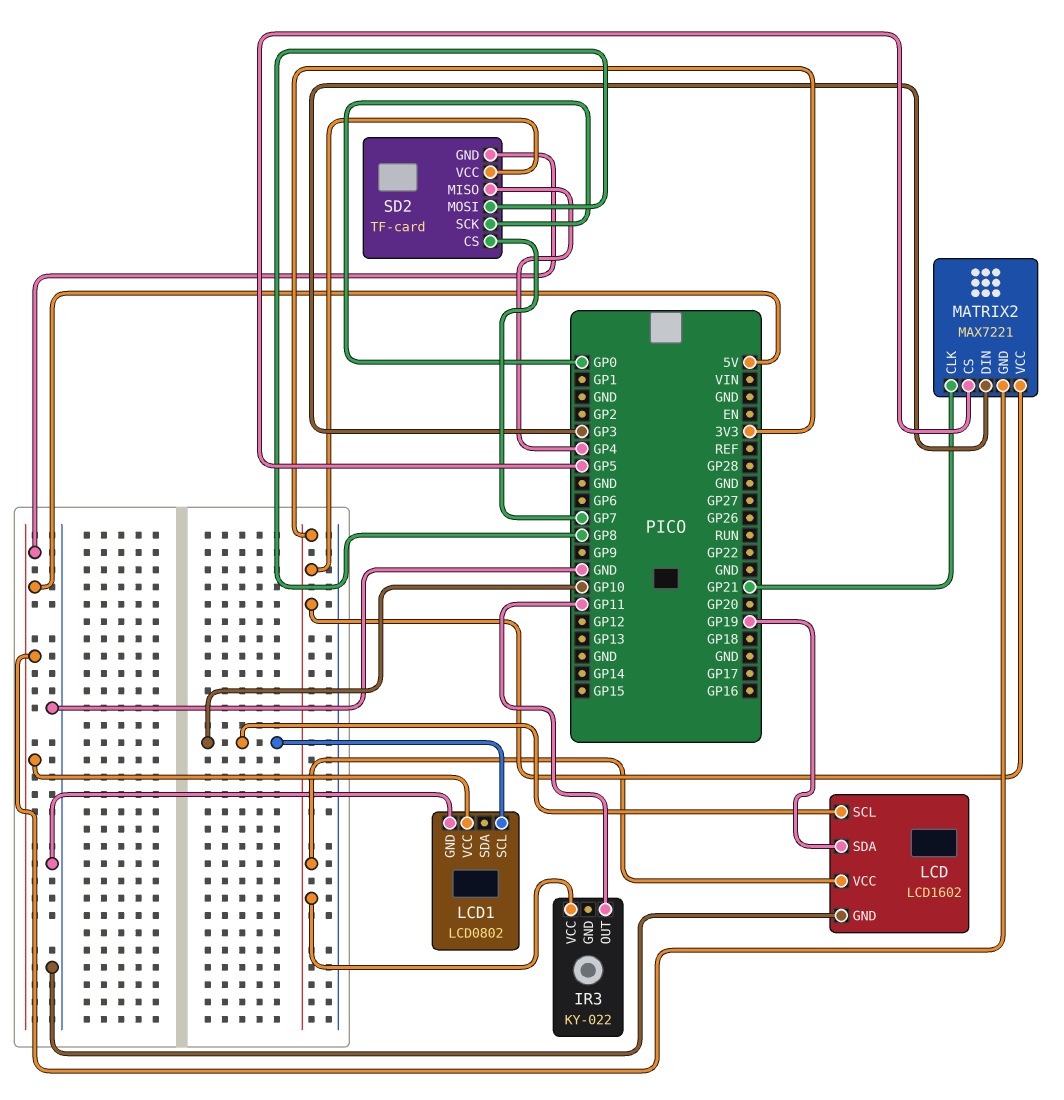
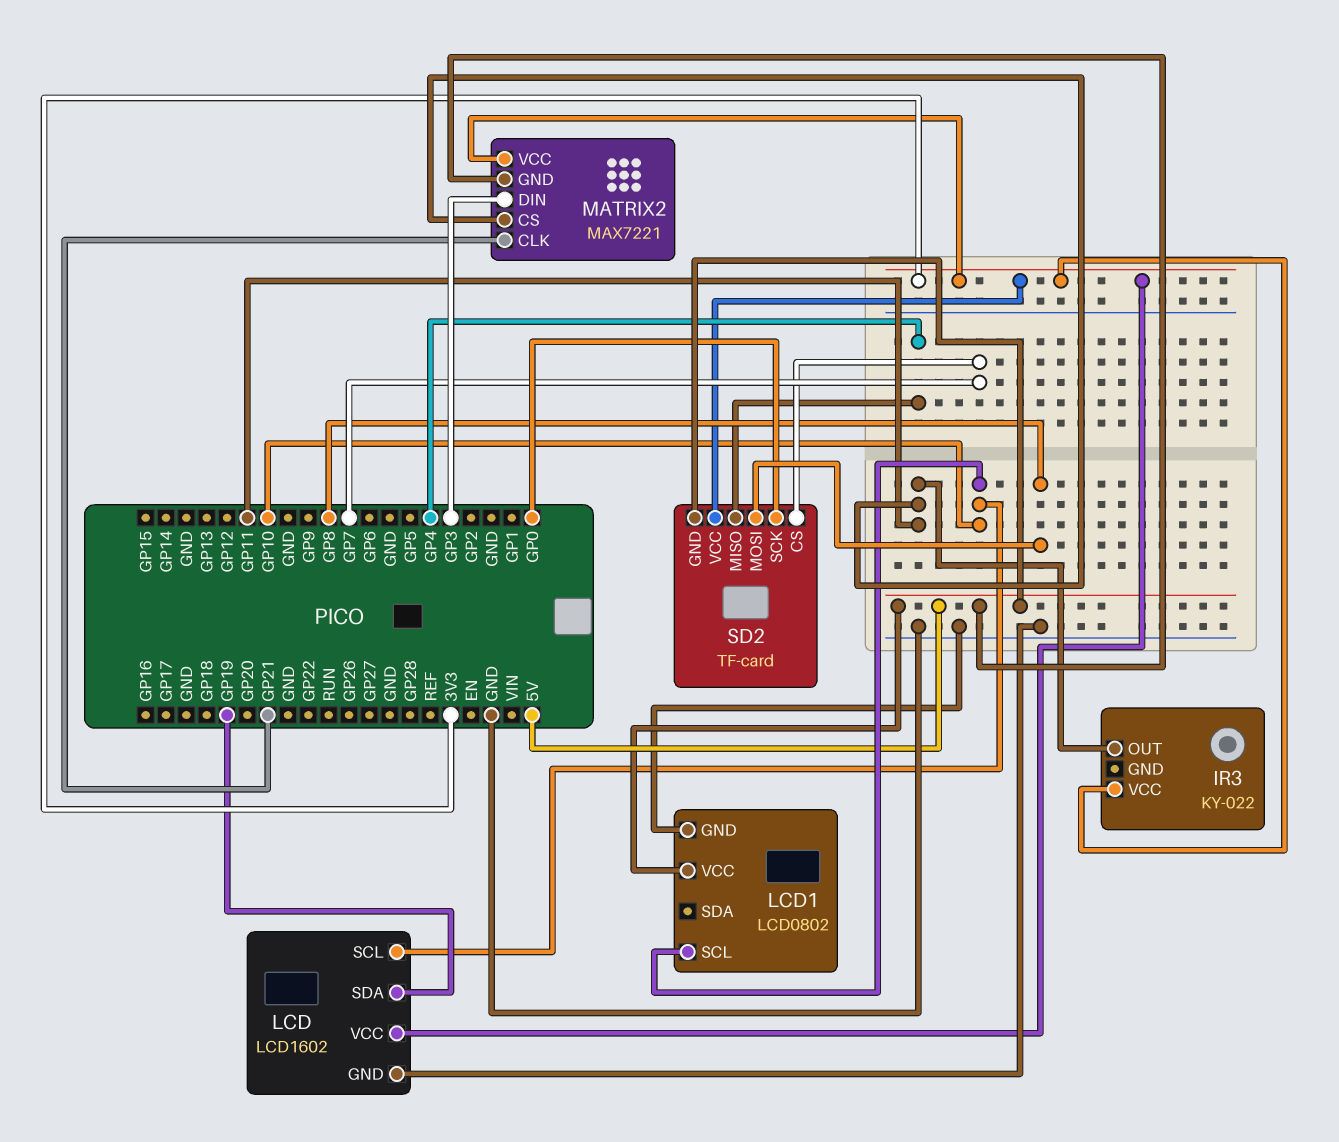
MATRIX2 pin CS: GP5 -> GP11

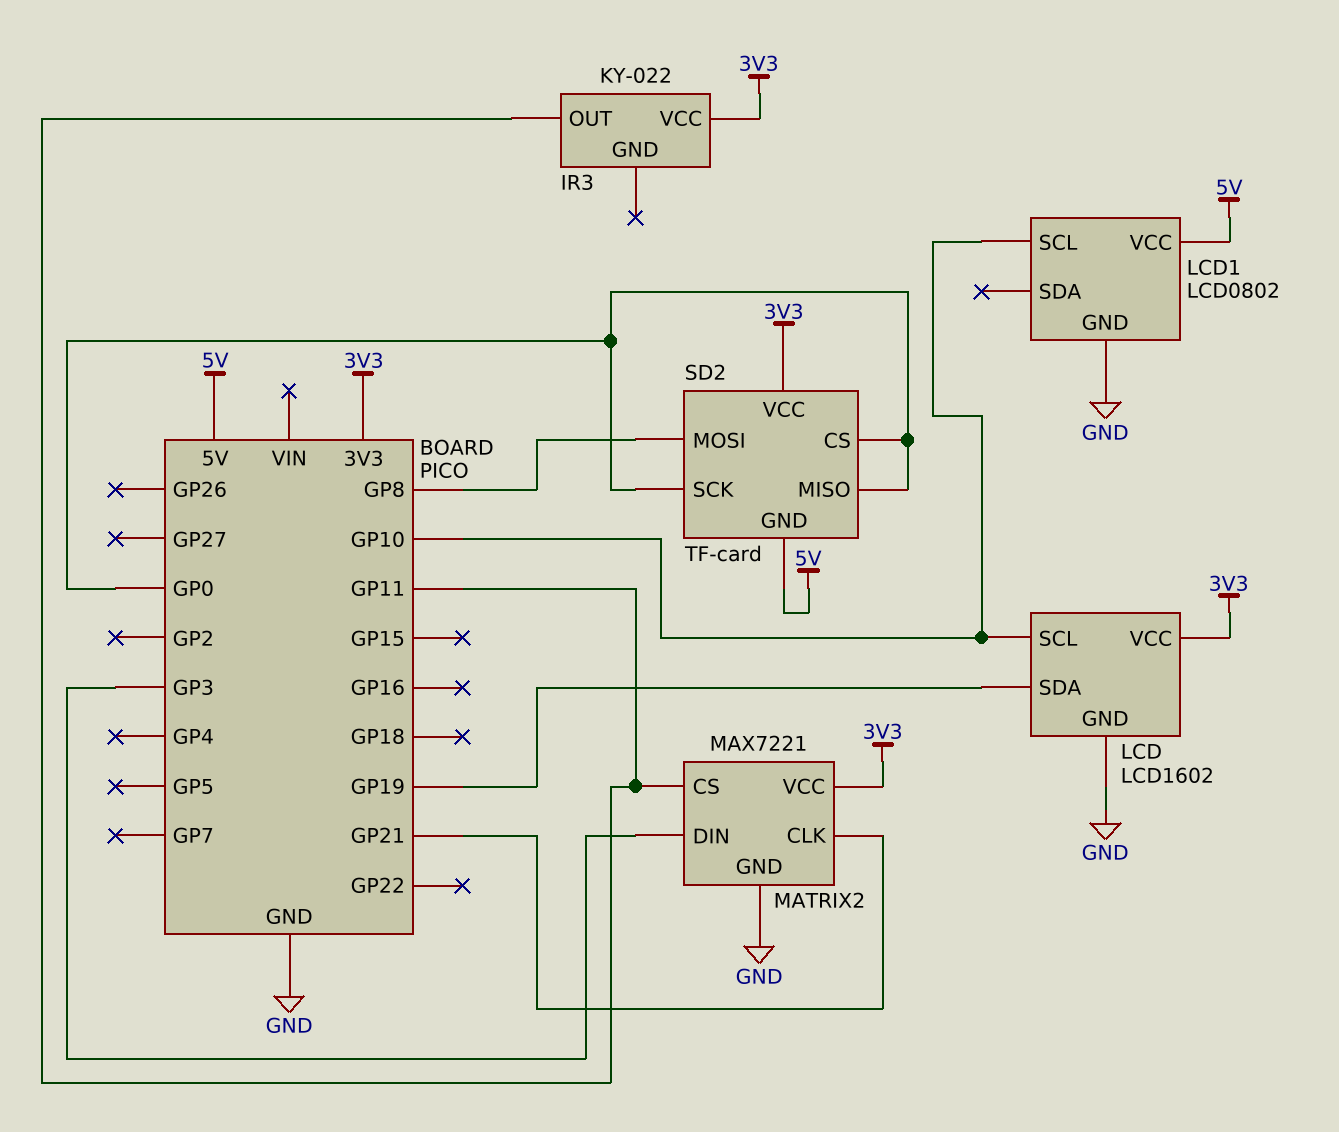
MATRIX2 pin GND: 5V -> GND
SD2 pin CS: GP7 -> GP0
SD2 pin MISO: GP4 -> GP0

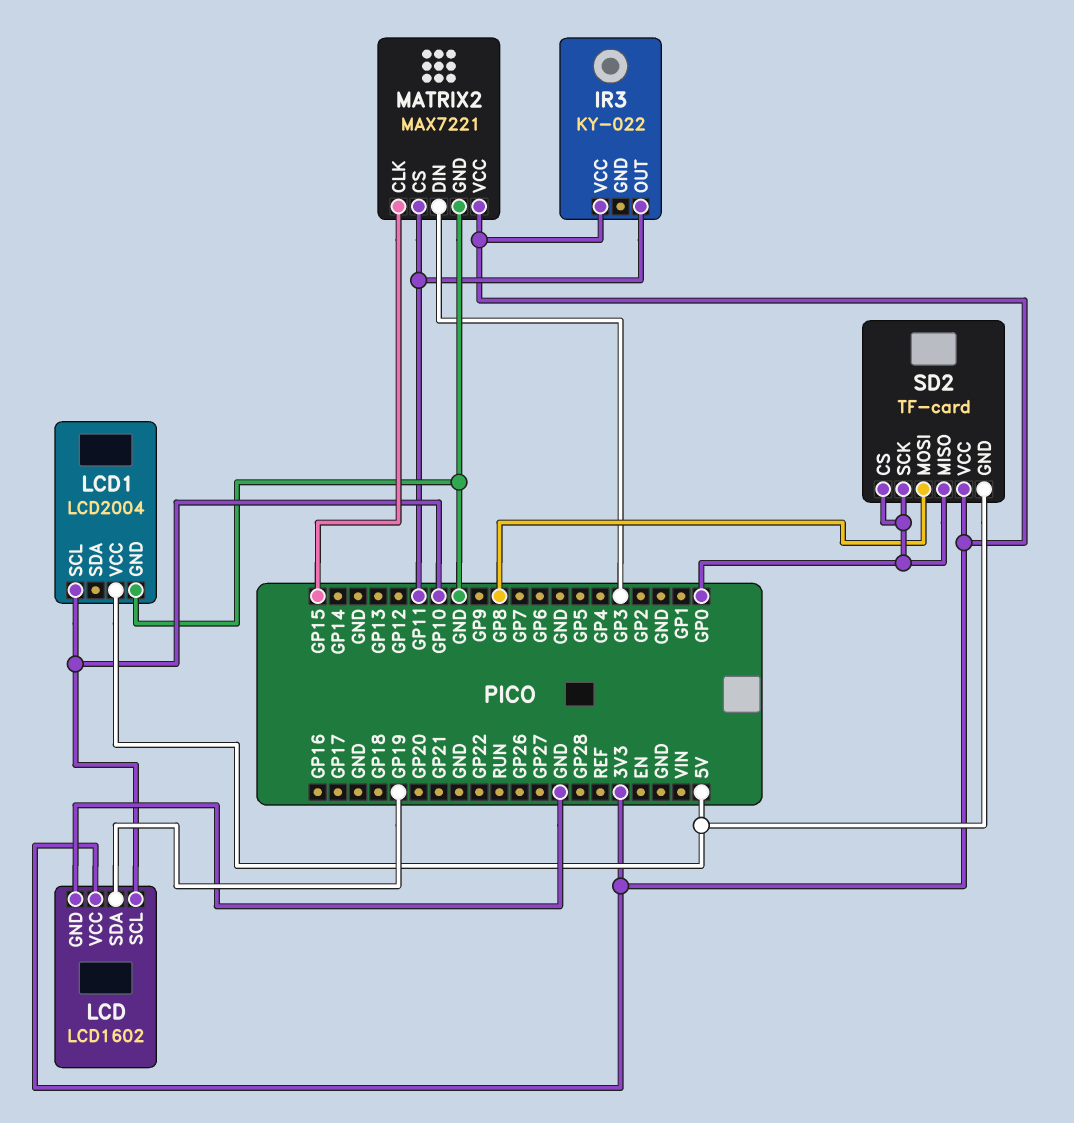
LCD1: LCD0802 -> LCD2004
MATRIX2 pin CLK: GP21 -> GP15

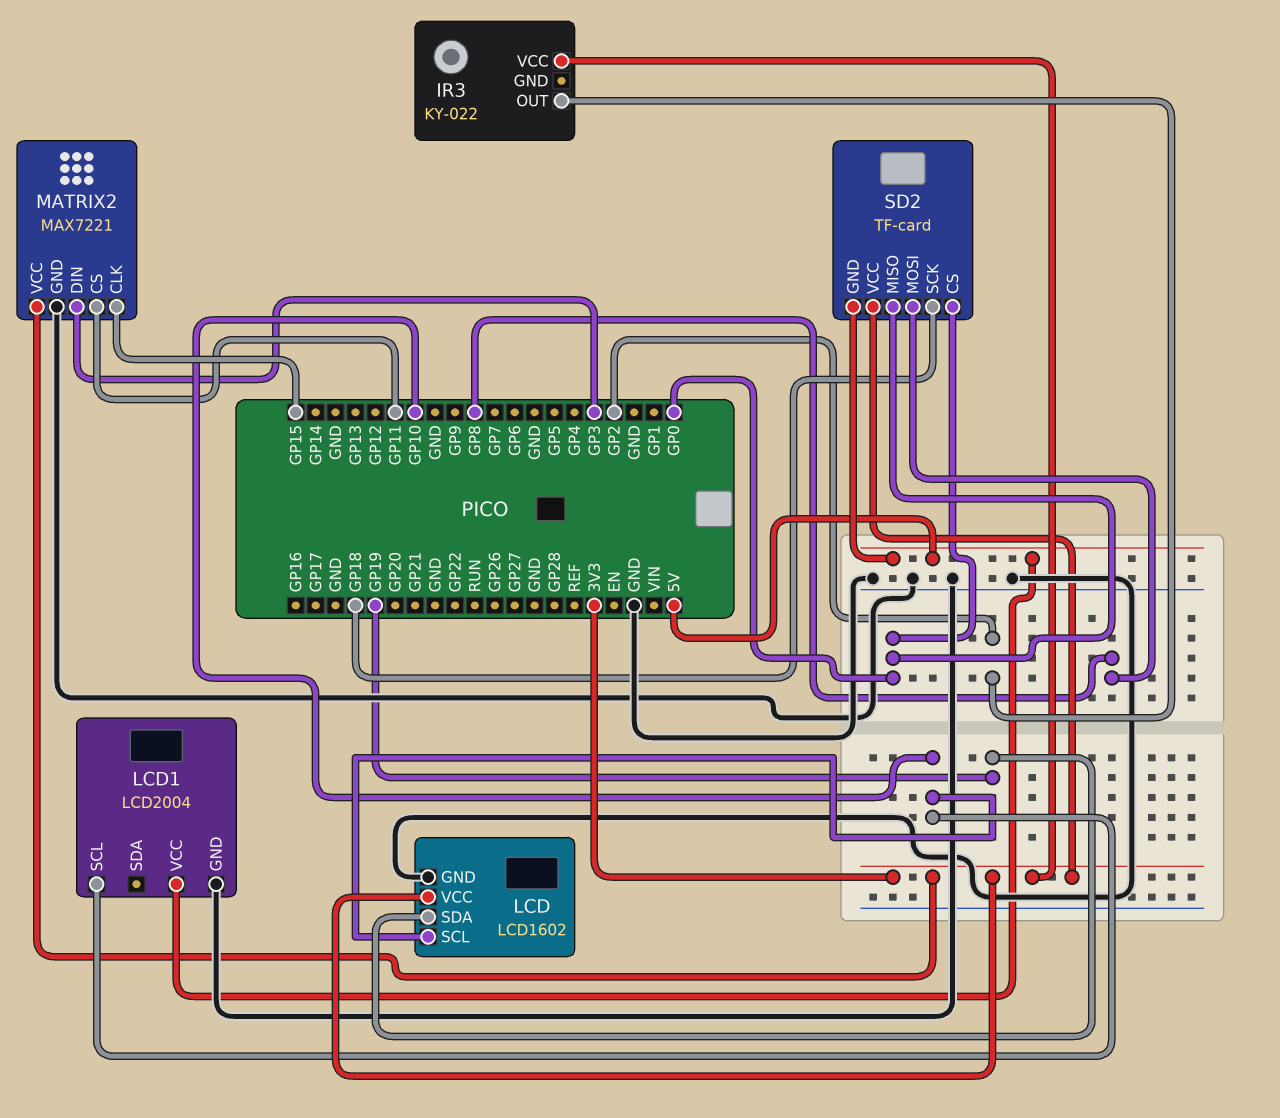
IR3 pin OUT: GP11 -> GP2
SD2 pin SCK: GP0 -> GP18

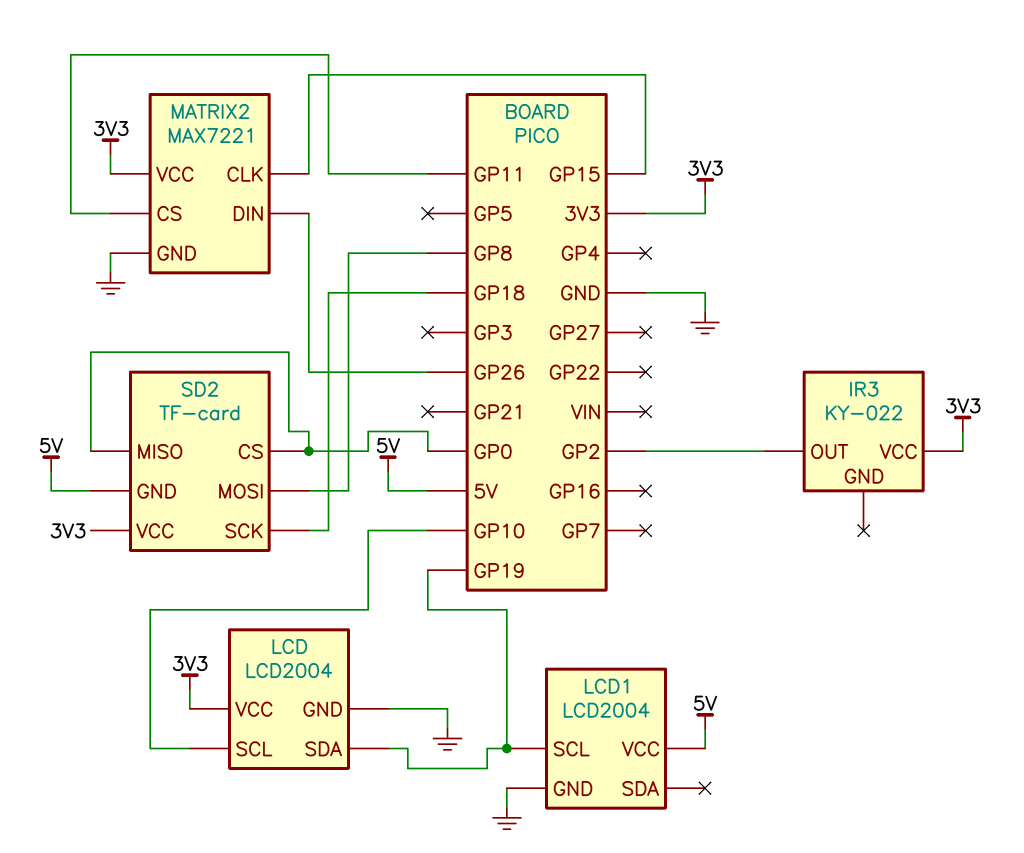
LCD: LCD1602 -> LCD2004
LCD1 pin SCL: GP10 -> GP19
MATRIX2 pin DIN: GP3 -> GP26

